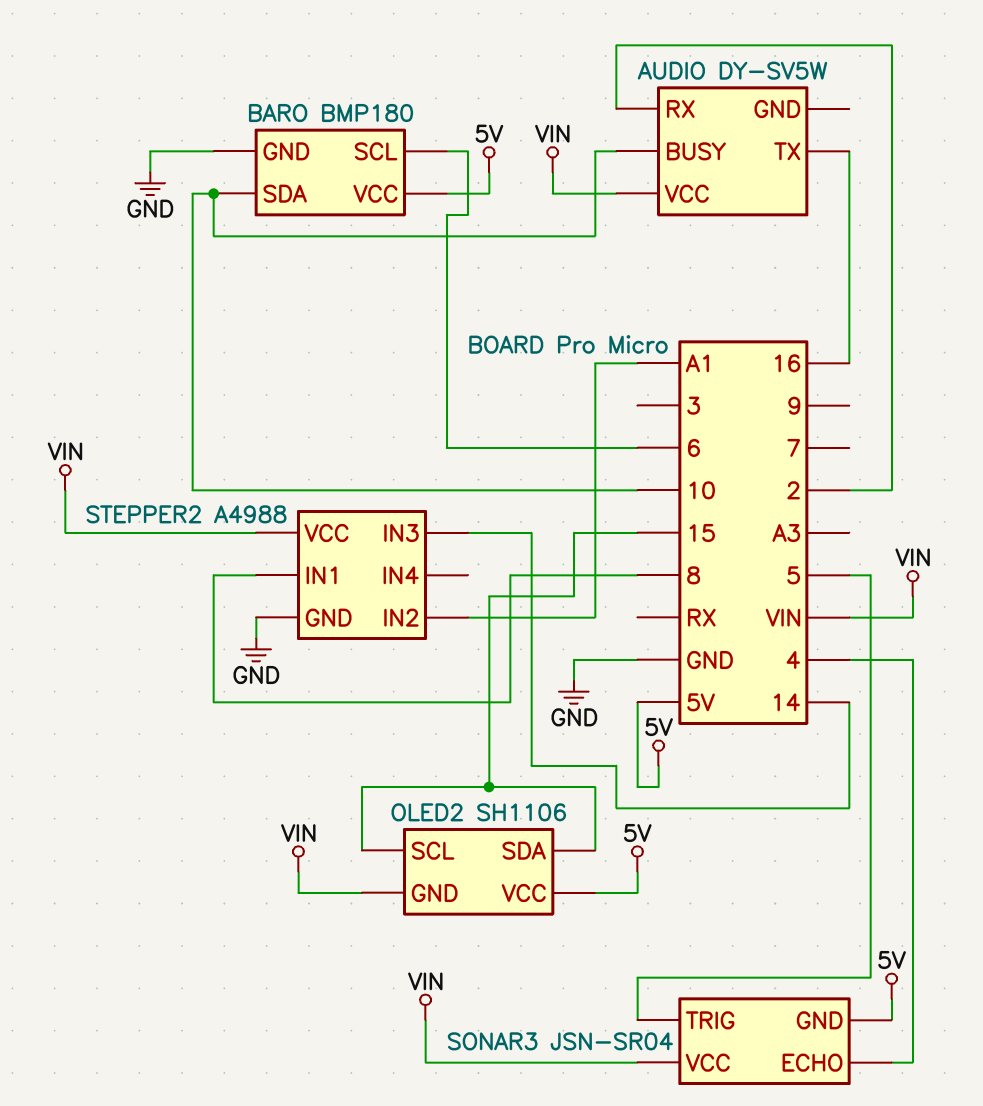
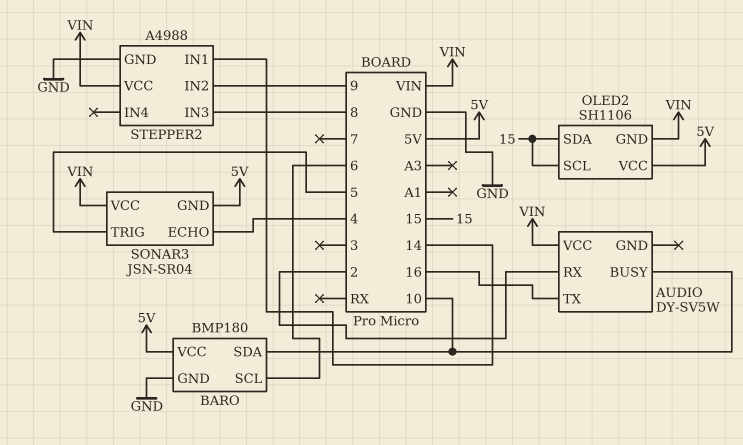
STEPPER2 pin IN1: 8 -> 14
STEPPER2 pin IN2: A1 -> 9
STEPPER2 pin IN3: 14 -> 8

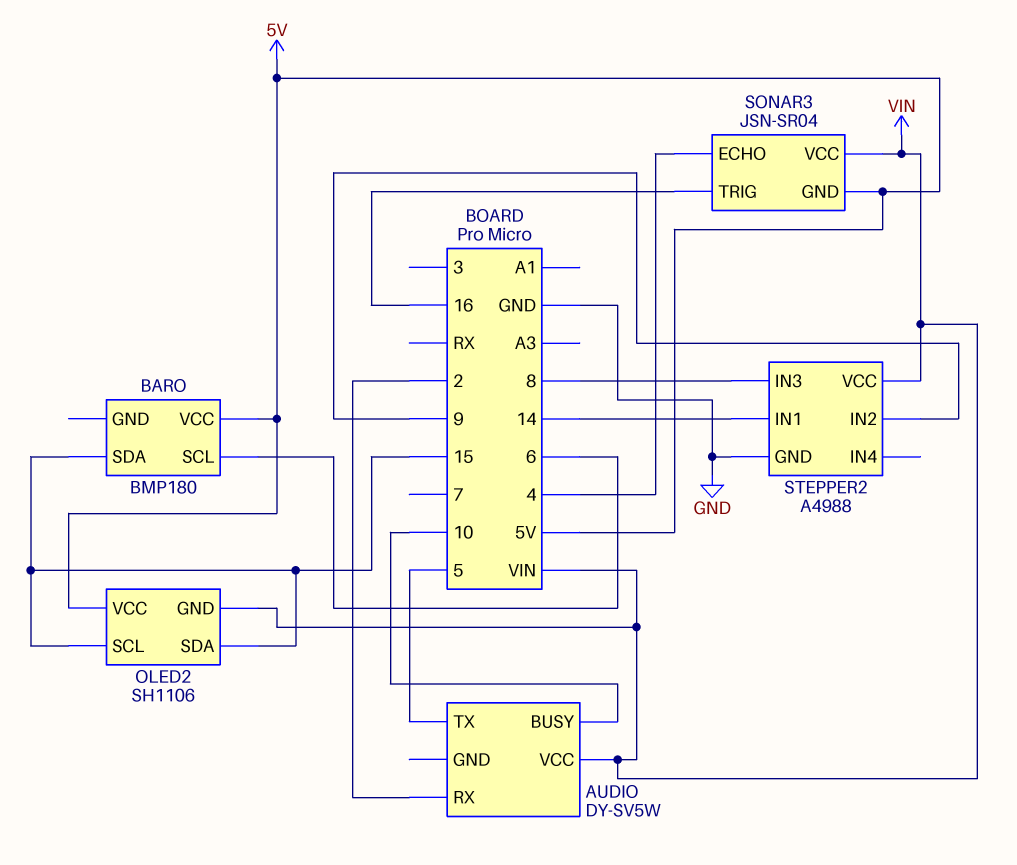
AUDIO pin TX: 16 -> 5
BARO pin GND: GND -> none
BARO pin SDA: 10 -> 15
SONAR3 pin TRIG: 5 -> 16

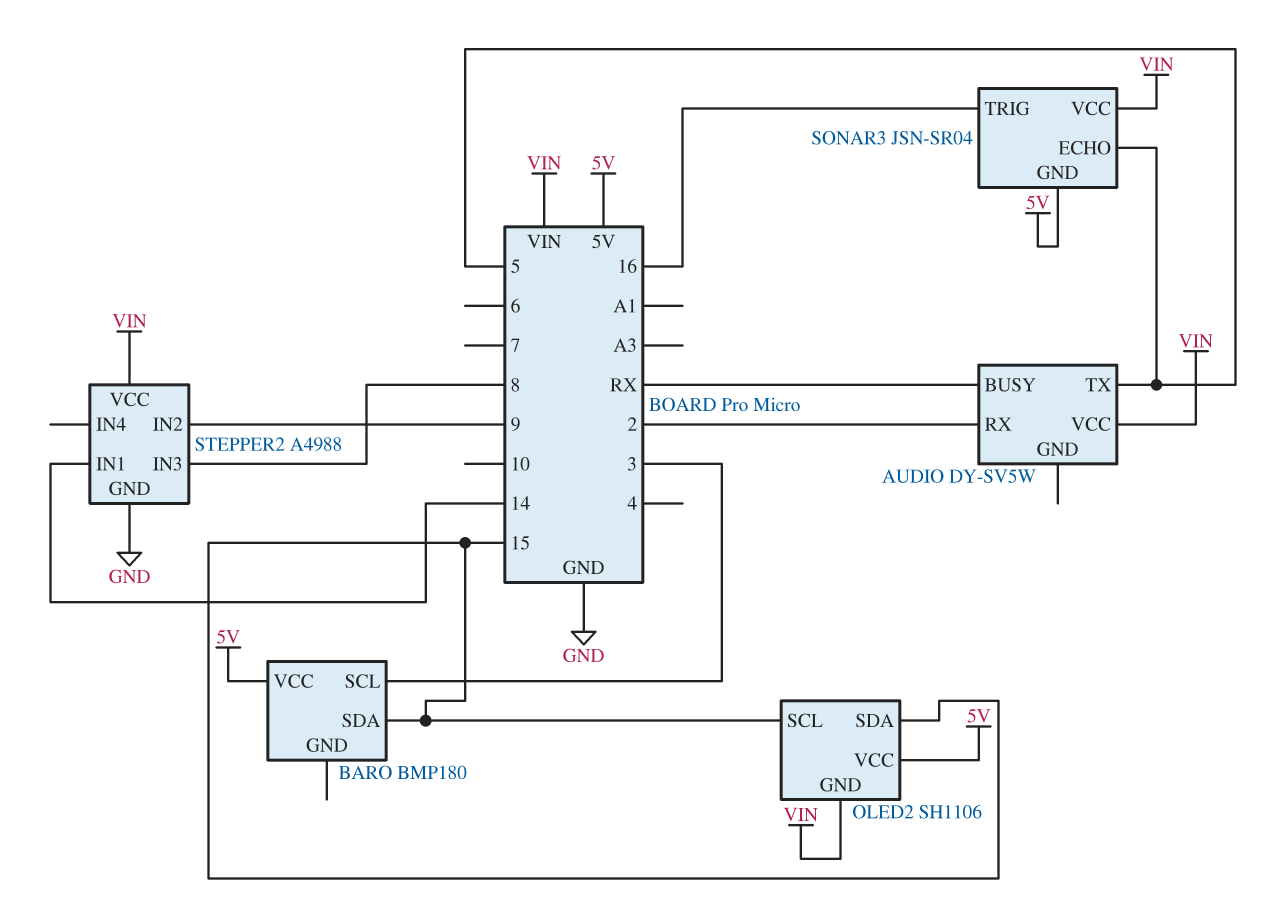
AUDIO pin BUSY: 10 -> RX
BARO pin SCL: 6 -> 3
SONAR3 pin ECHO: 4 -> 5

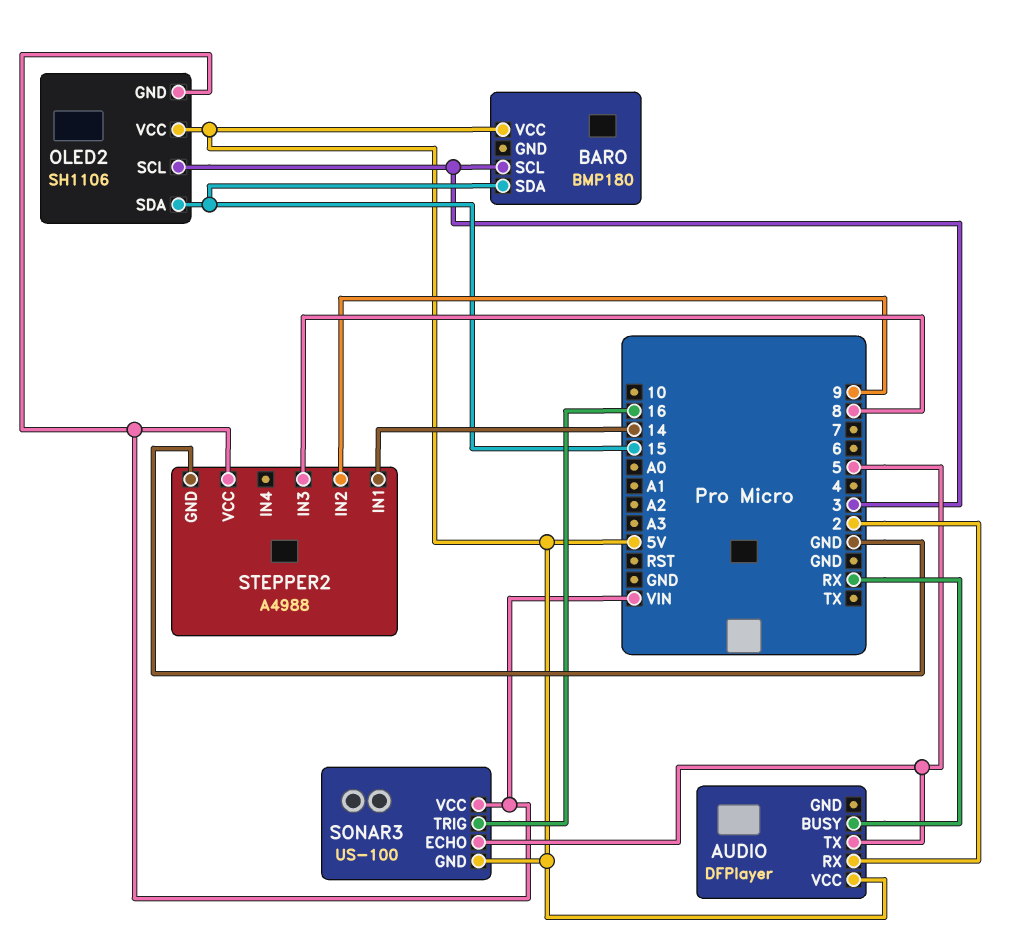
AUDIO: DY-SV5W -> DFPlayer
AUDIO pin VCC: VIN -> 5V
OLED2 pin SCL: 15 -> 3
SONAR3: JSN-SR04 -> US-100

